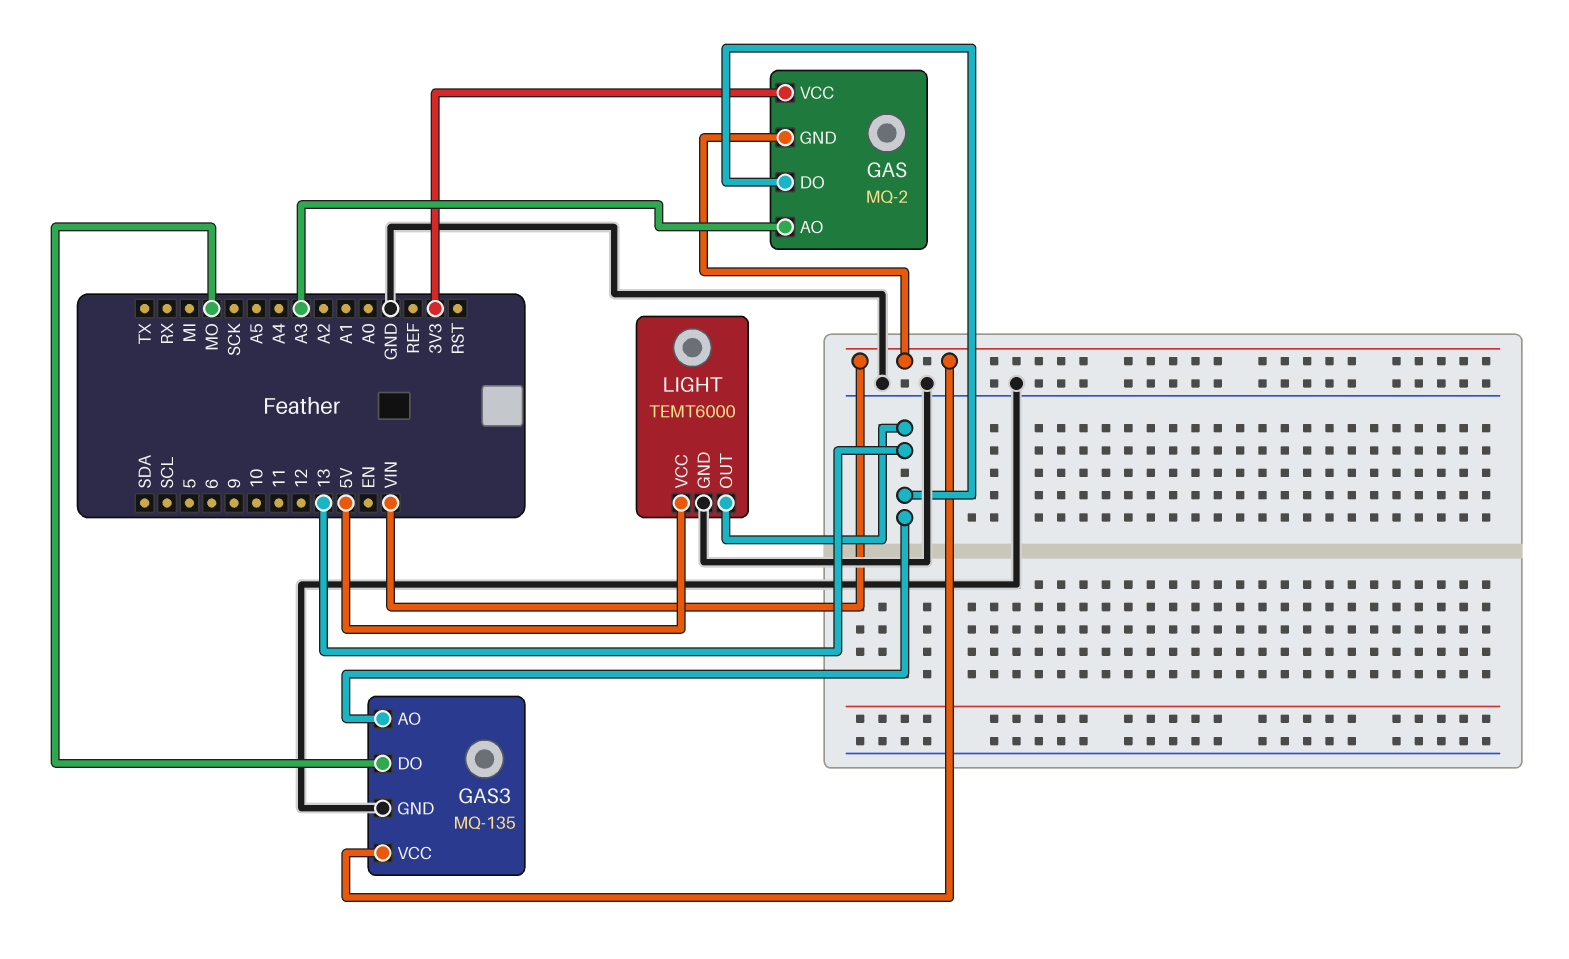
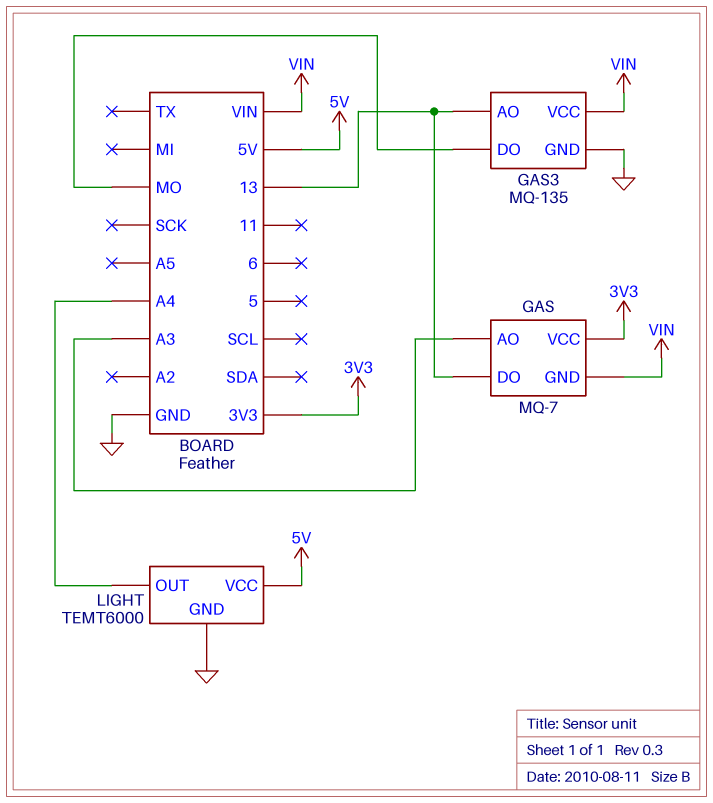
GAS: MQ-2 -> MQ-7
LIGHT pin OUT: 13 -> A4

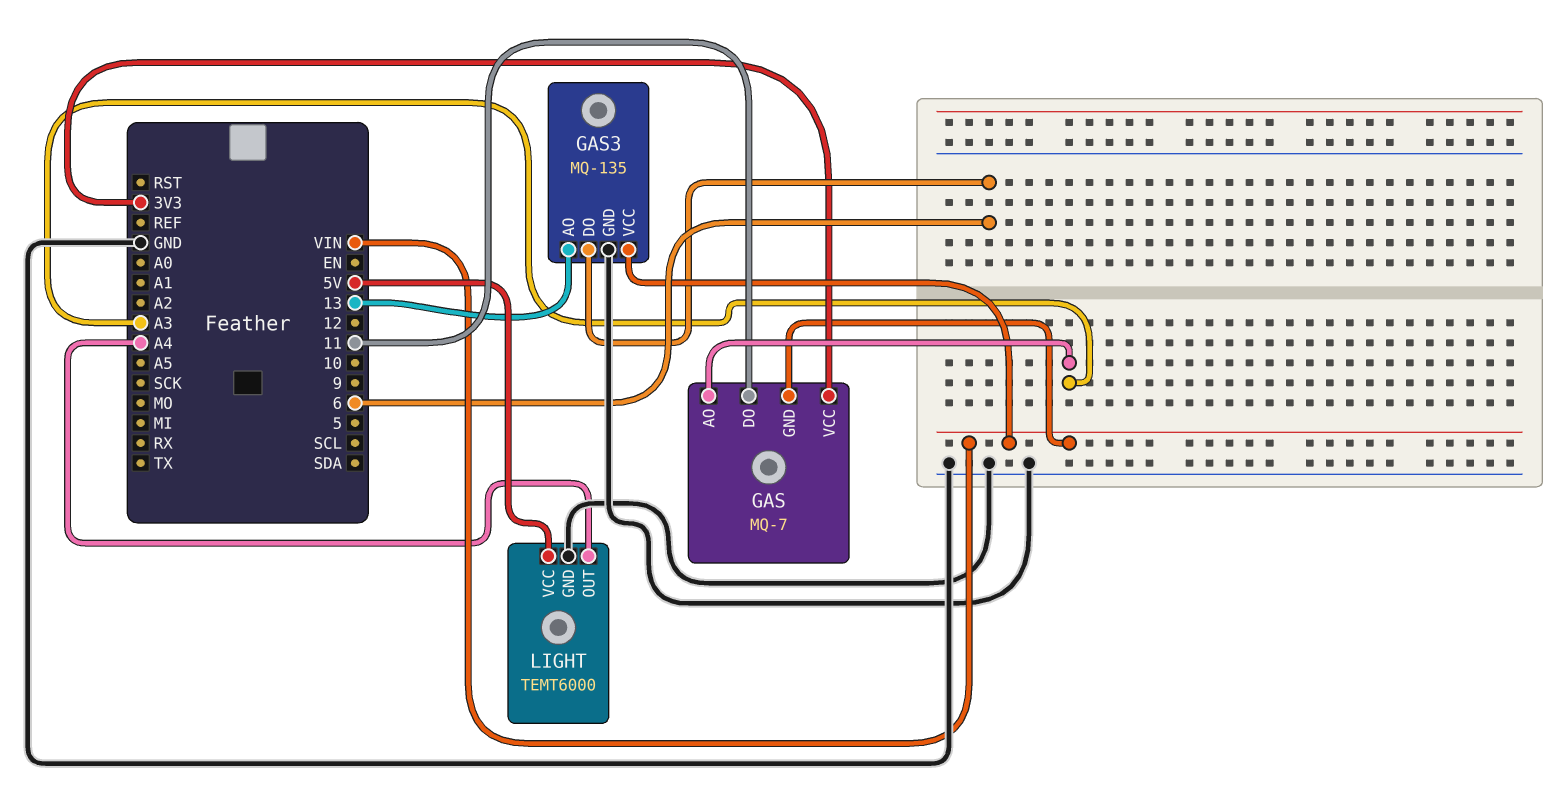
GAS pin DO: 13 -> 11
GAS3 pin DO: MO -> 6

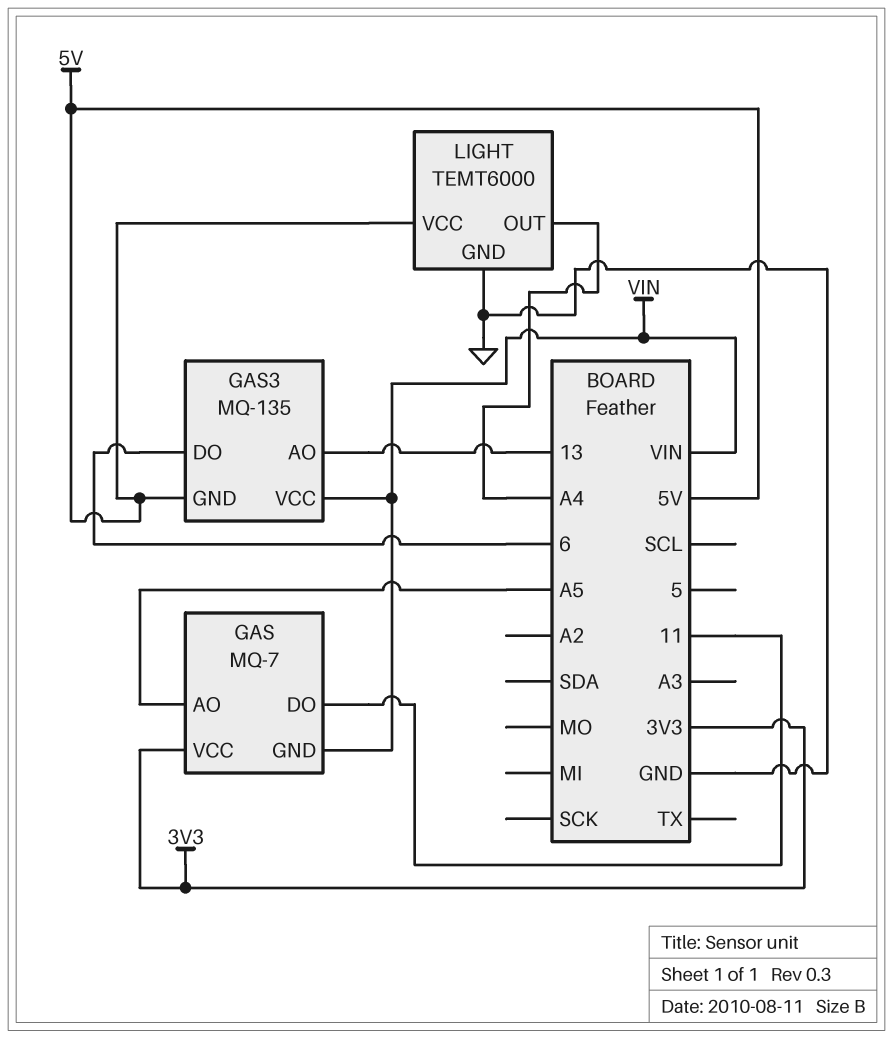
GAS pin AO: A3 -> A5
GAS3 pin GND: GND -> 5V

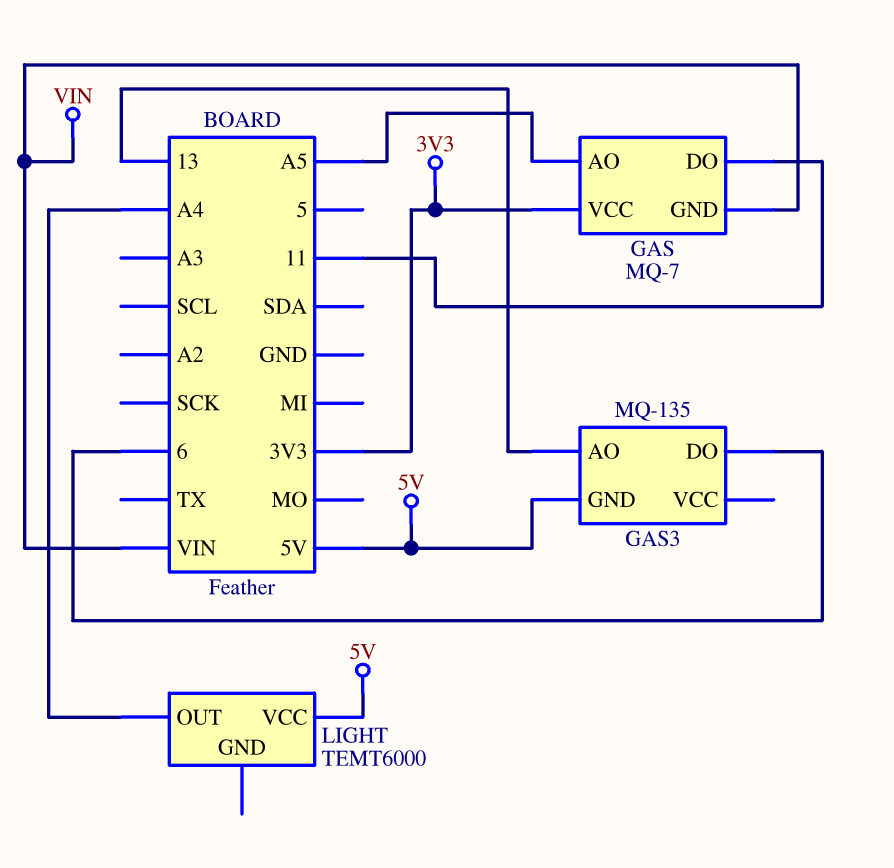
GAS3 pin VCC: VIN -> none
LIGHT pin GND: GND -> none

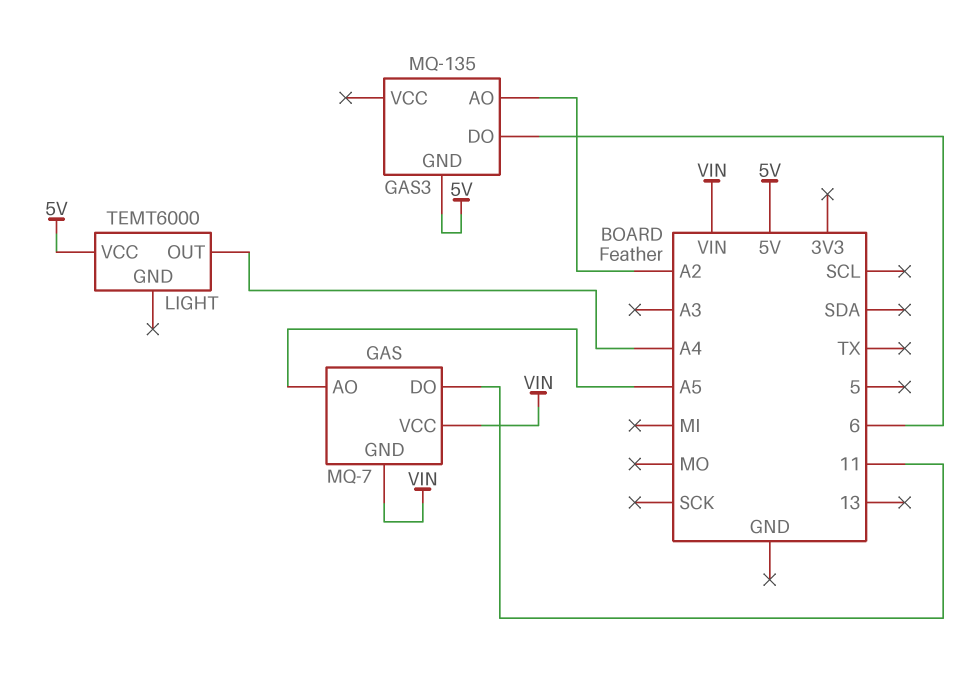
GAS pin VCC: 3V3 -> VIN
GAS3 pin AO: 13 -> A2

